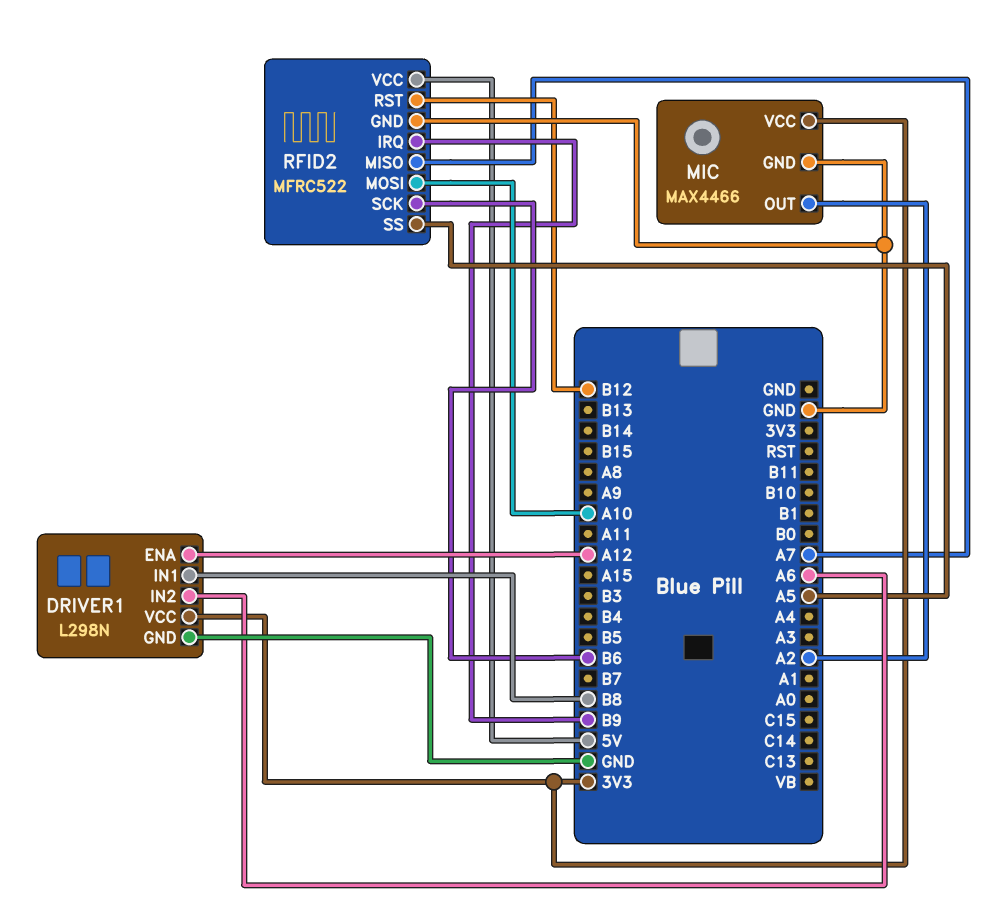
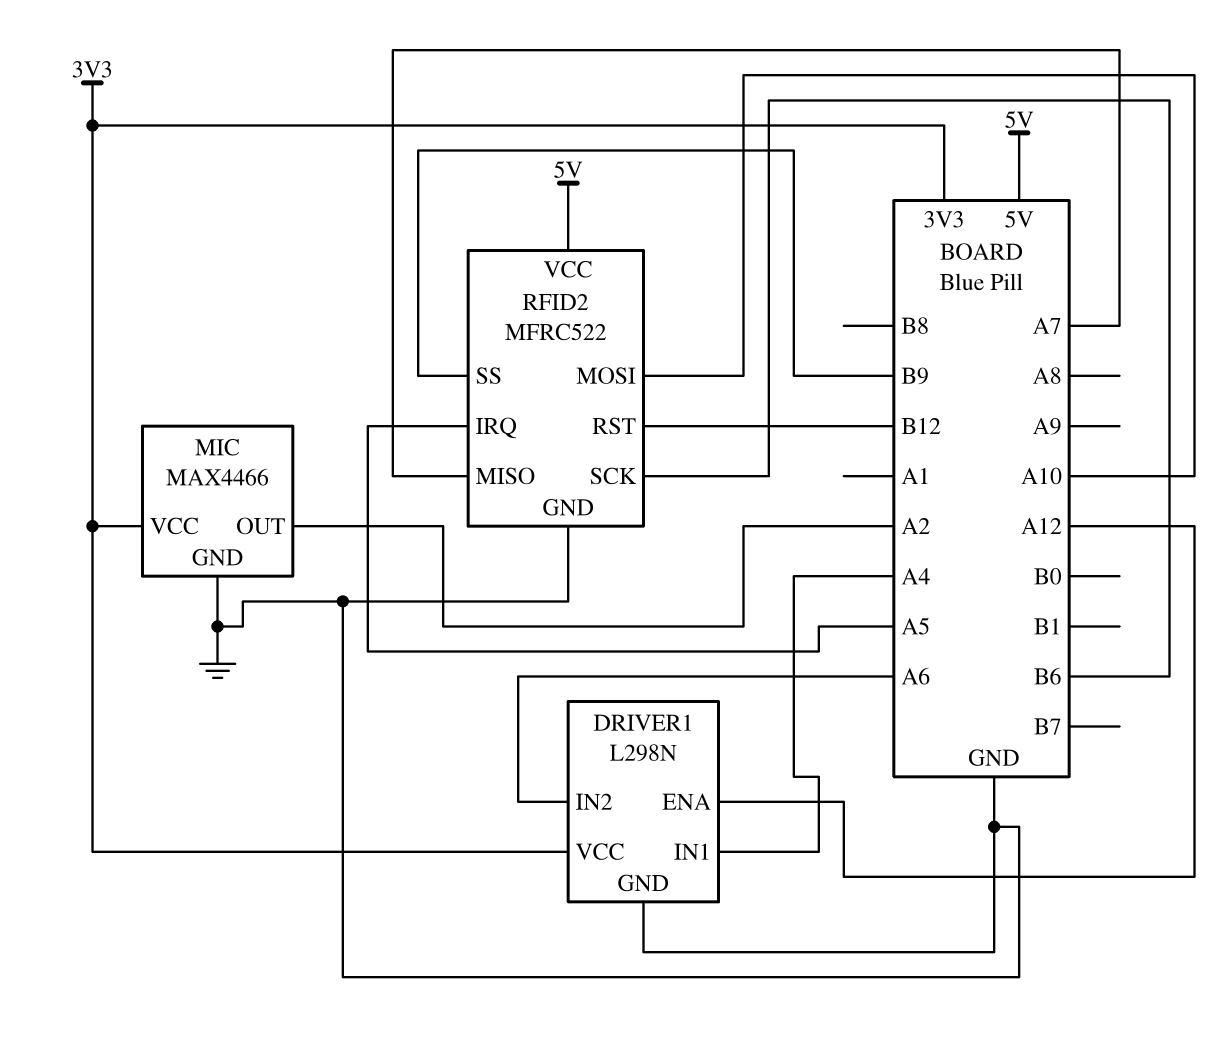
DRIVER1 pin IN1: B8 -> A4
RFID2 pin IRQ: B9 -> A5
RFID2 pin SS: A5 -> B9

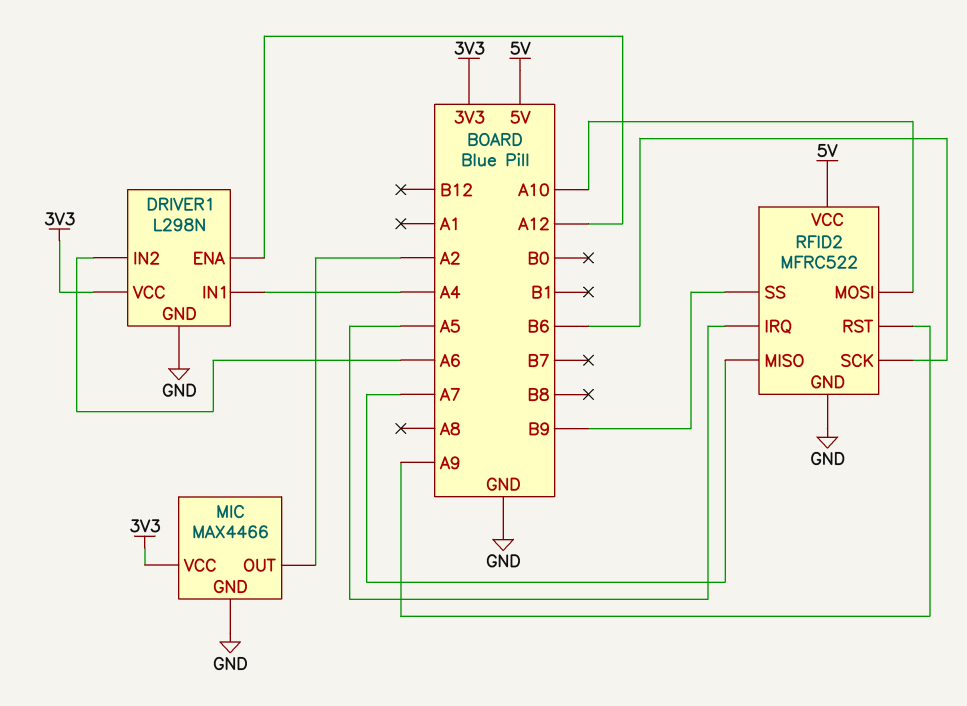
RFID2 pin RST: B12 -> A9

